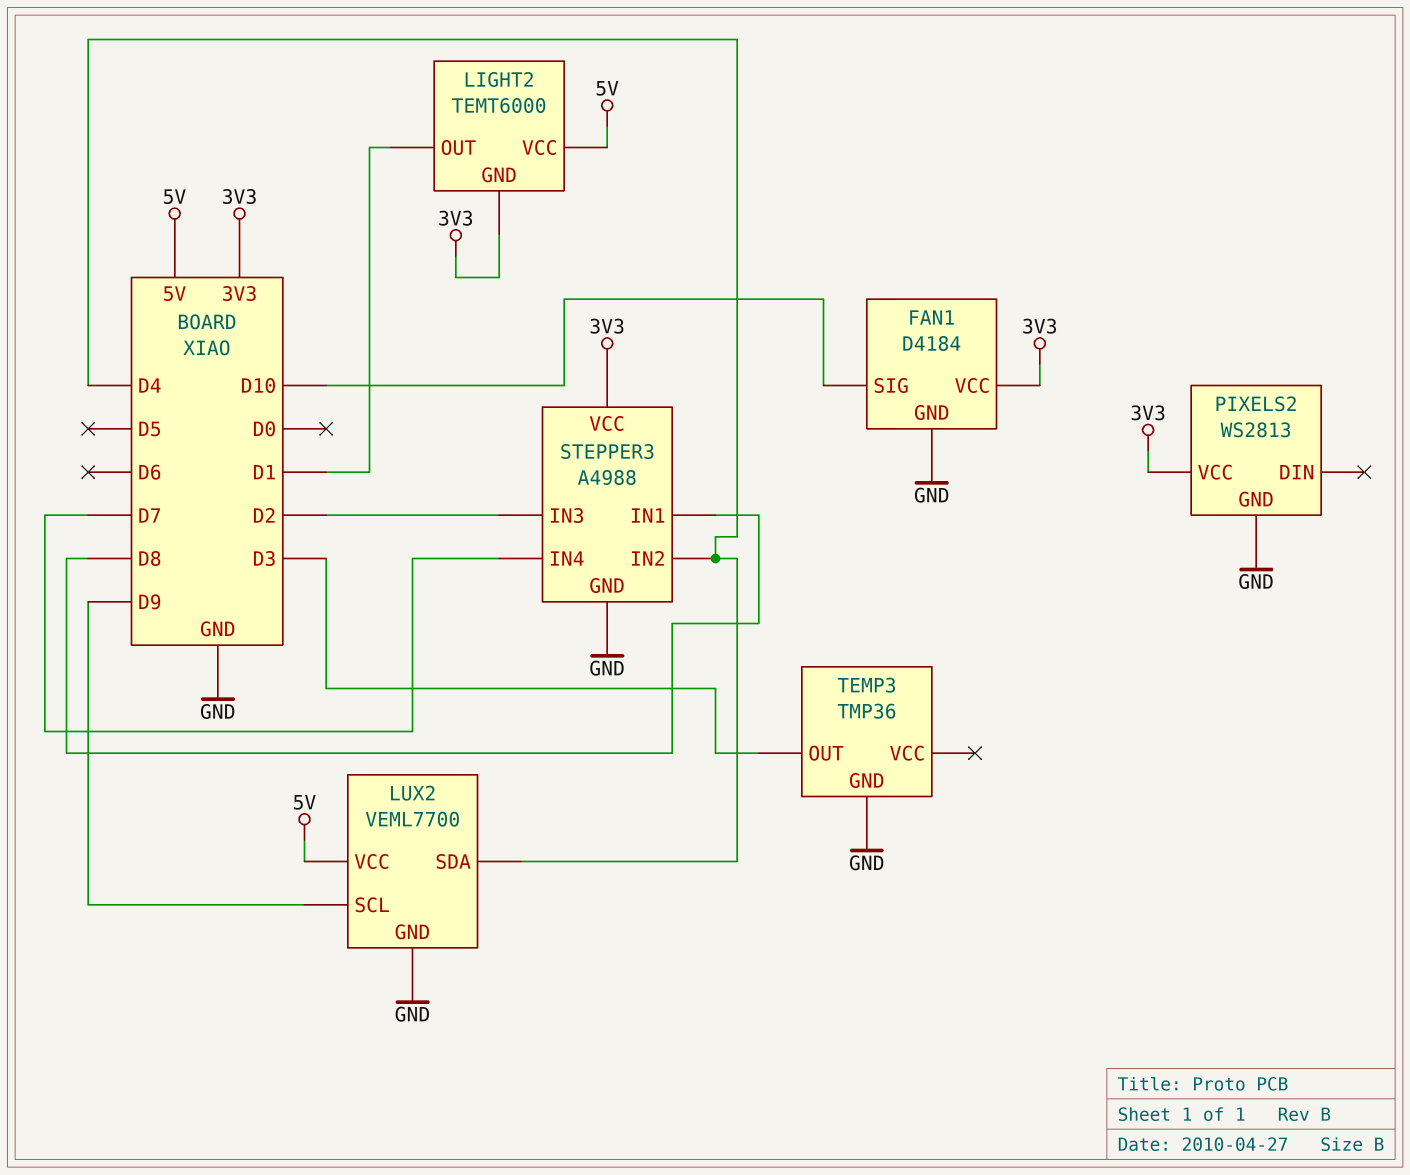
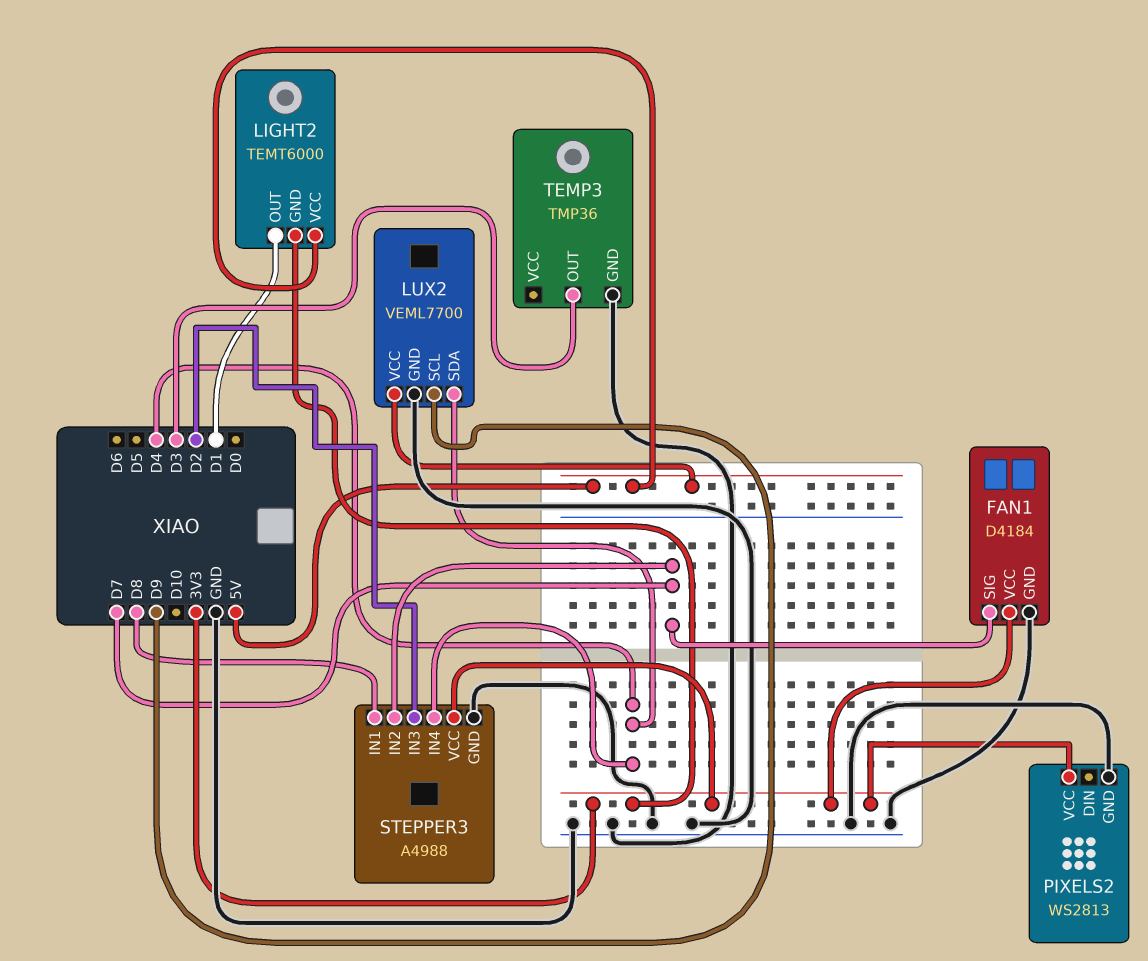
FAN1 pin SIG: D10 -> D7
STEPPER3 pin IN2: D4 -> D7
STEPPER3 pin IN4: D7 -> D4

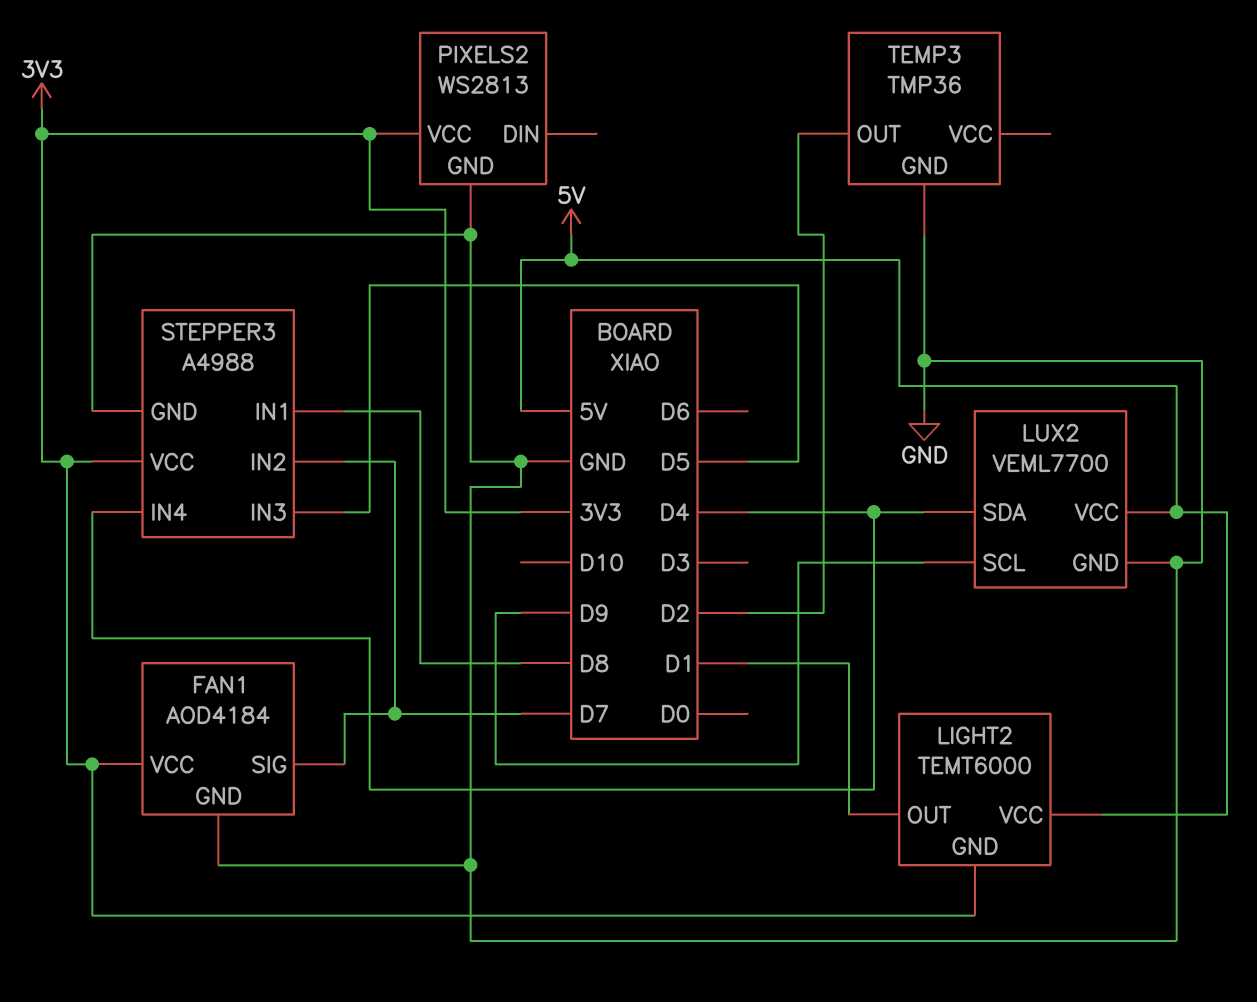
FAN1: D4184 -> AOD4184
STEPPER3 pin IN3: D2 -> D5
TEMP3 pin OUT: D3 -> D2

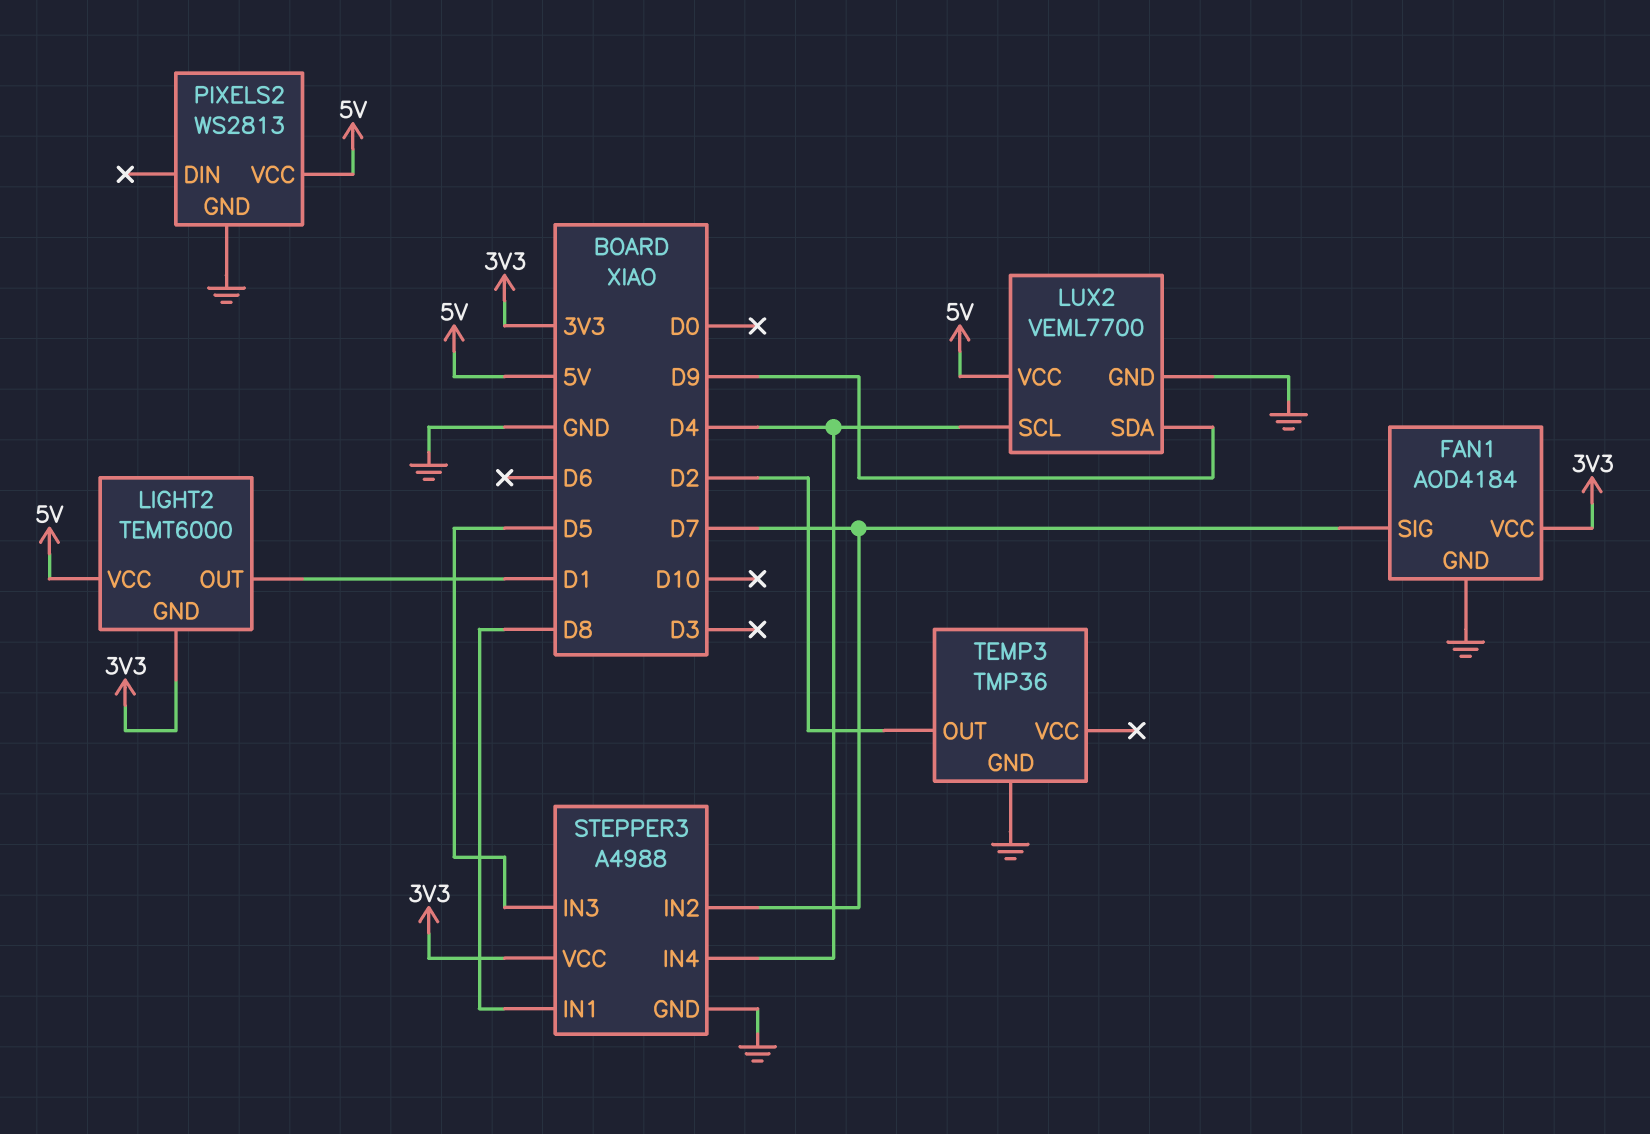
LUX2 pin SCL: D9 -> D4
LUX2 pin SDA: D4 -> D9
PIXELS2 pin VCC: 3V3 -> 5V

